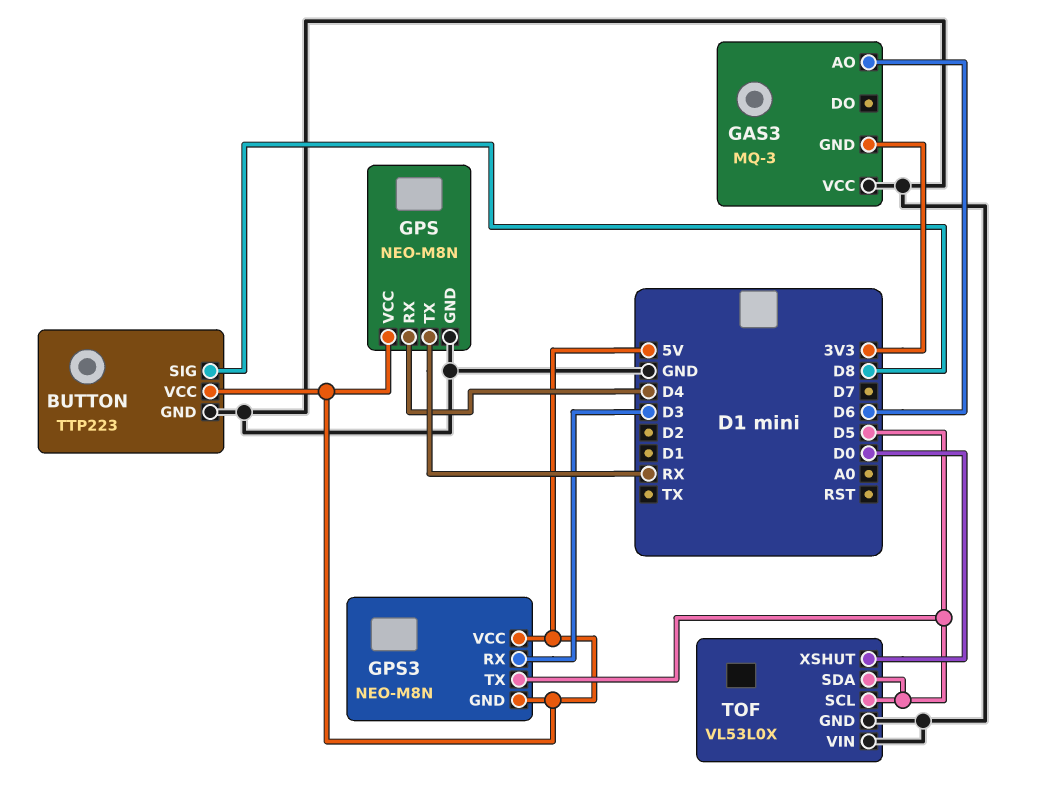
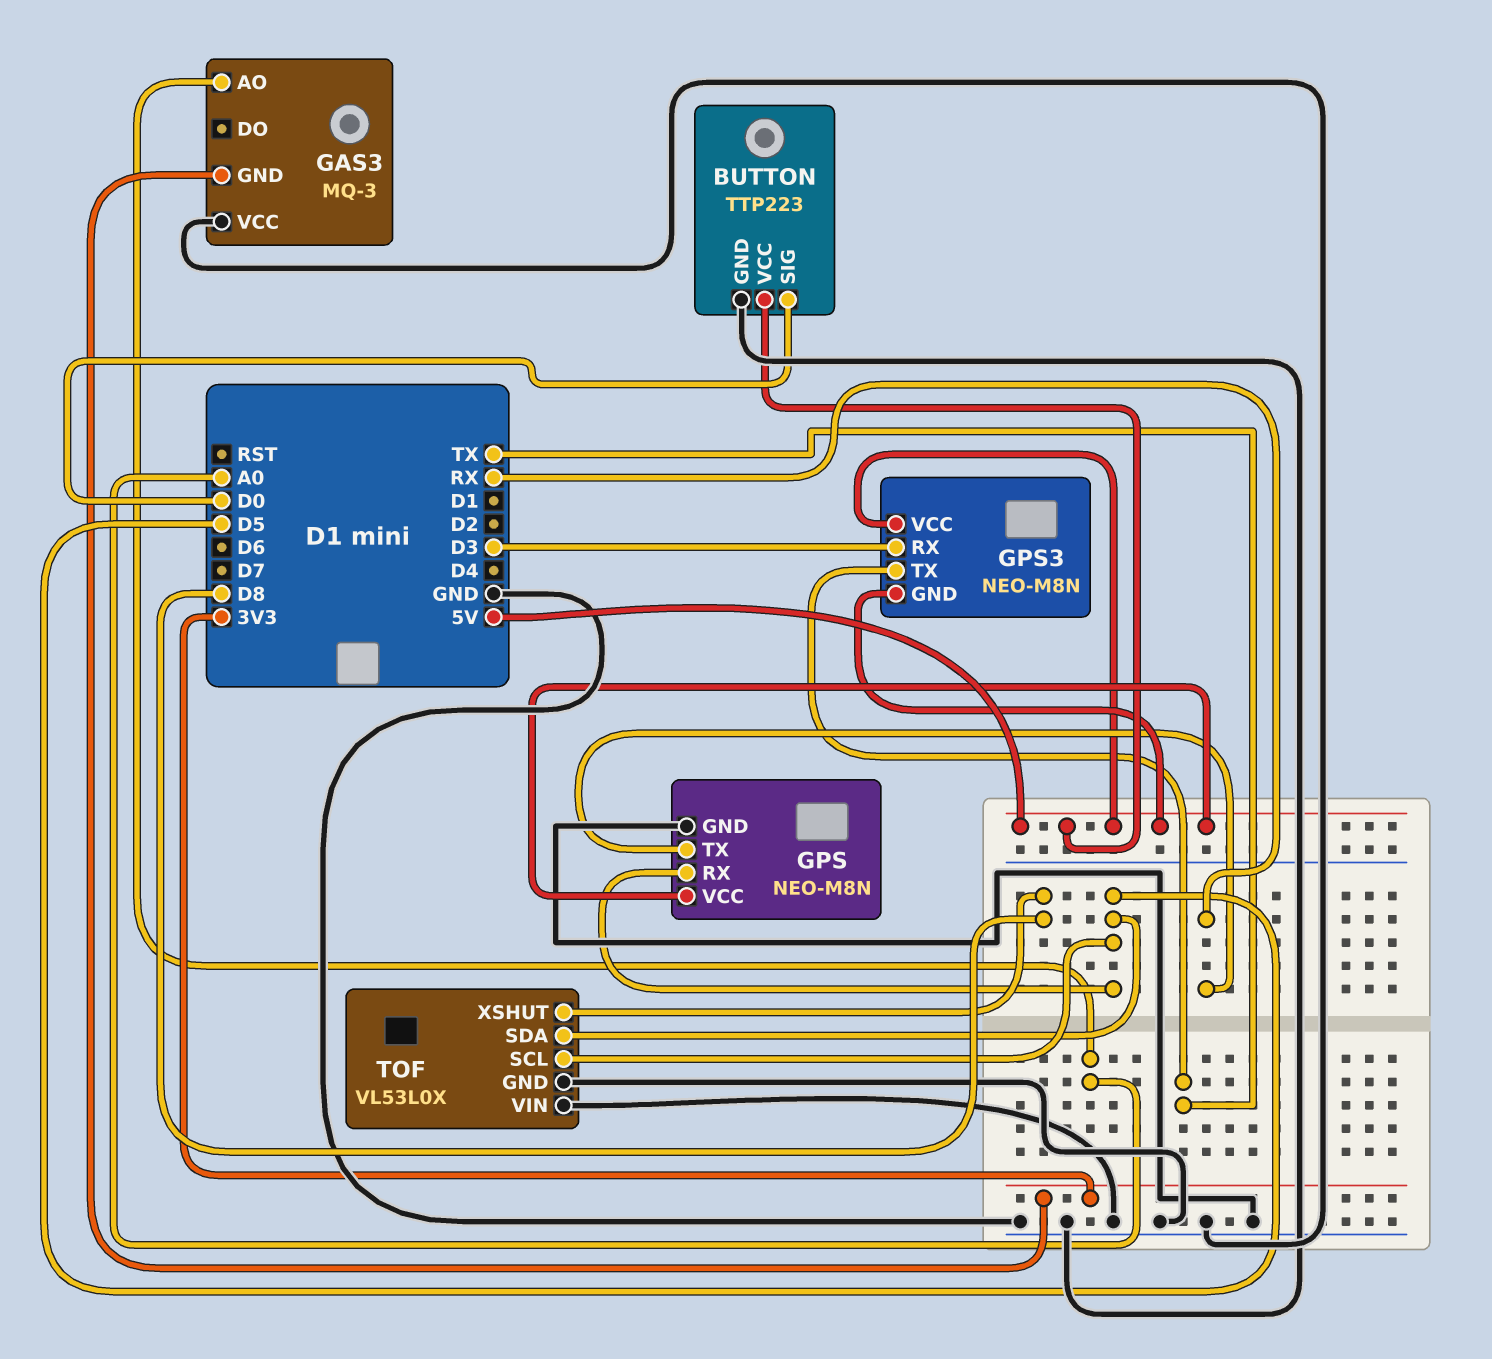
BUTTON pin SIG: D8 -> D0
GAS3 pin AO: D6 -> A0
GPS pin RX: D4 -> D5
GPS3 pin TX: D5 -> TX
TOF pin XSHUT: D0 -> D8

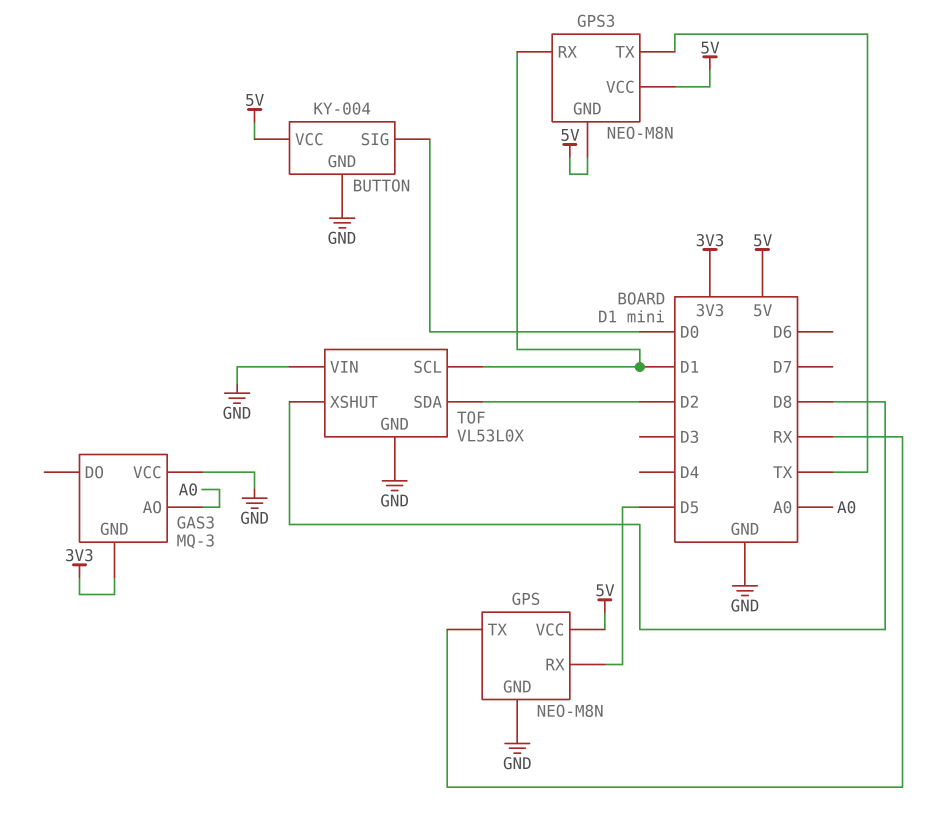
BUTTON: TTP223 -> KY-004
GPS3 pin RX: D3 -> D1
TOF pin SCL: D5 -> D1
TOF pin SDA: D5 -> D2

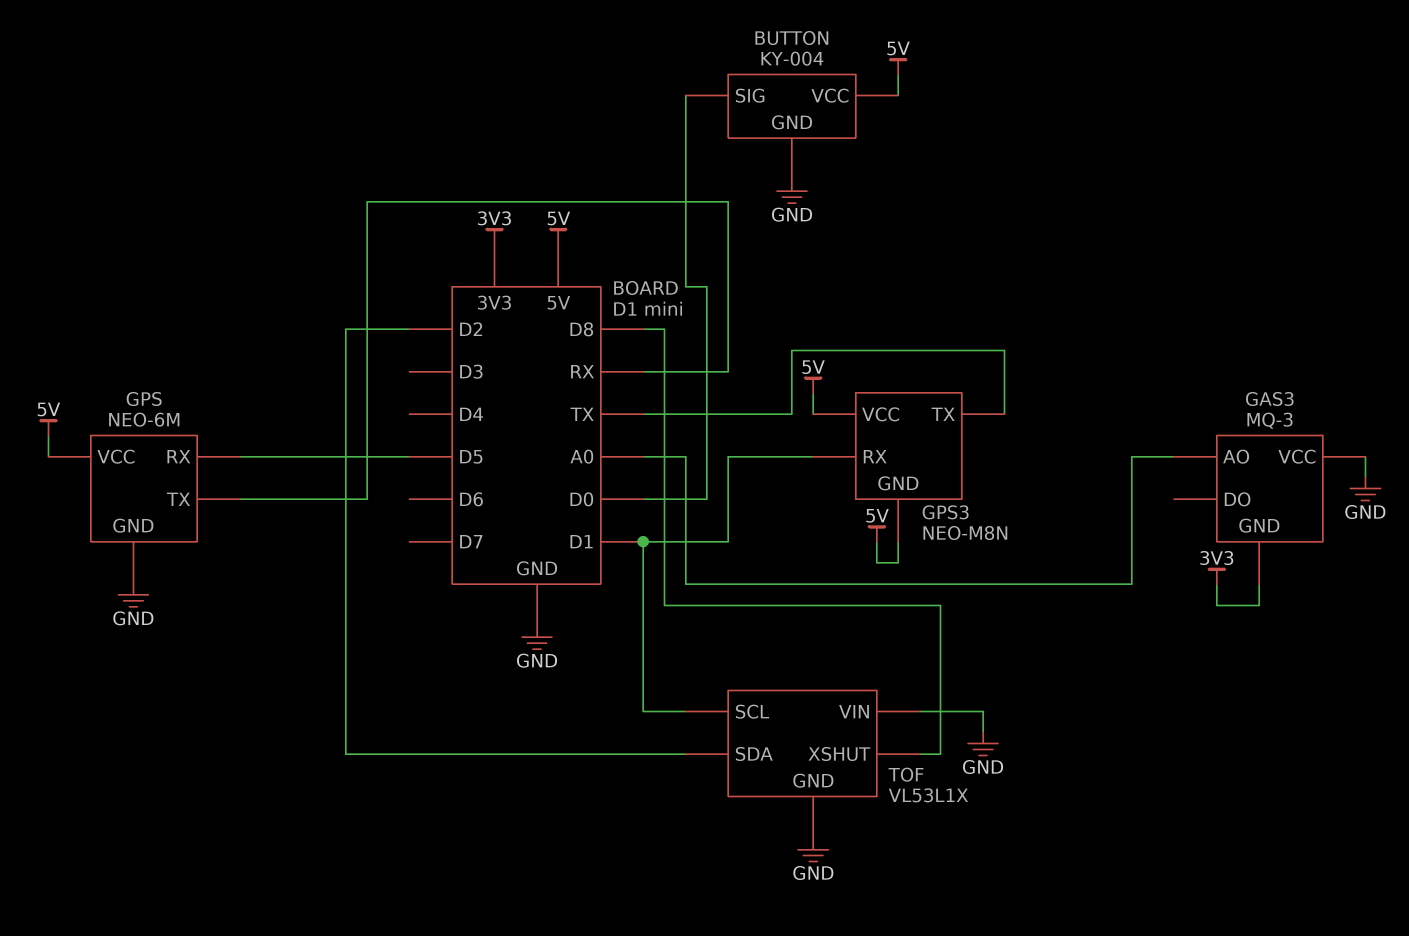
GPS: NEO-M8N -> NEO-6M
TOF: VL53L0X -> VL53L1X

